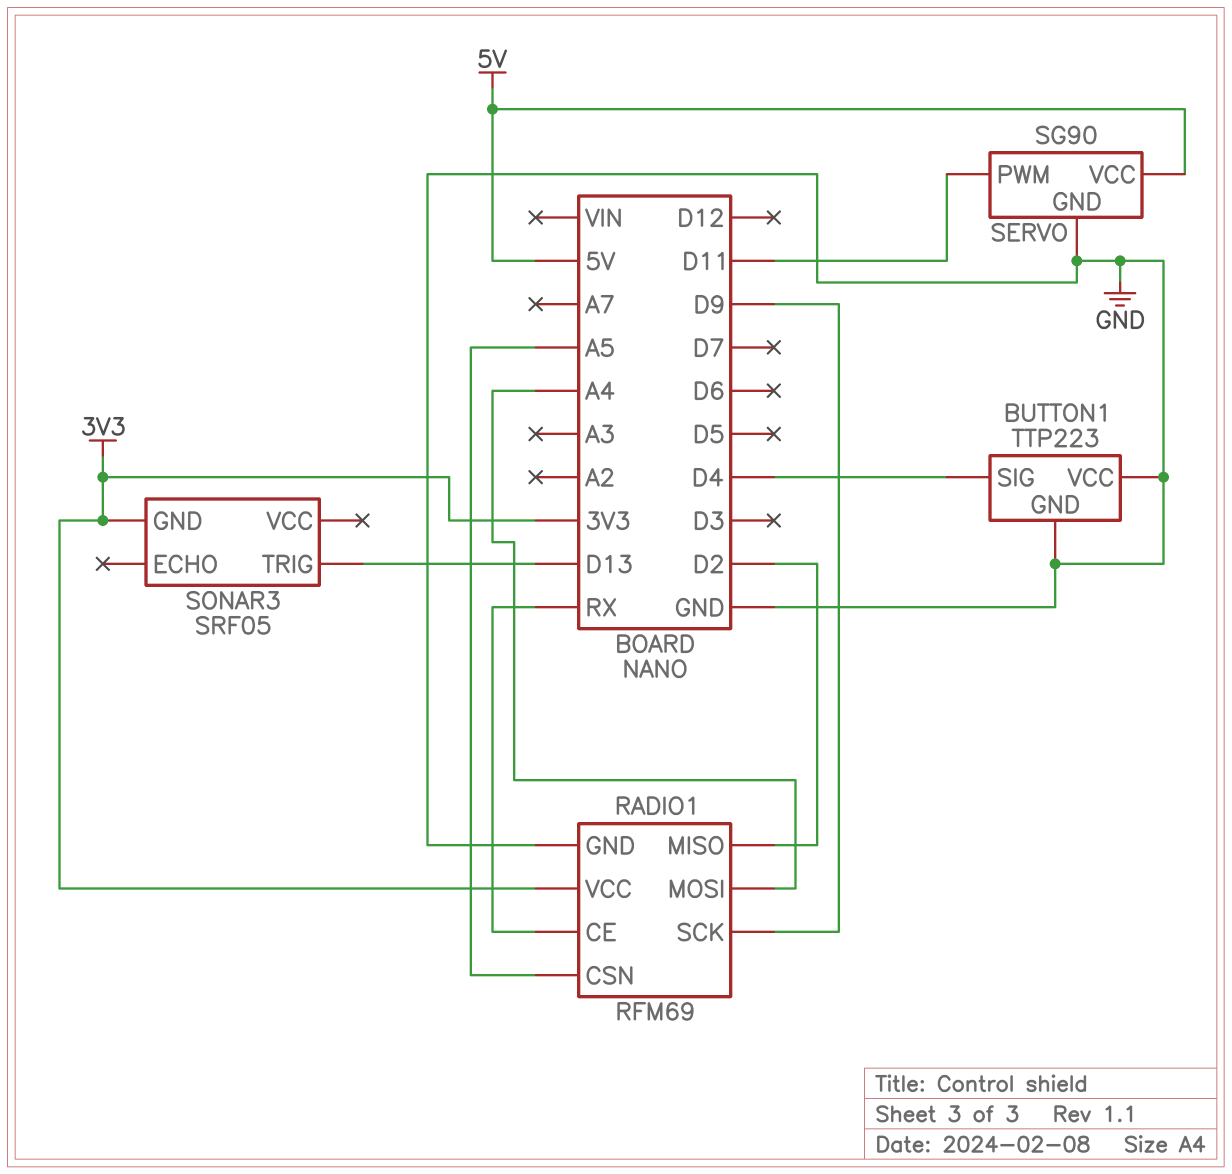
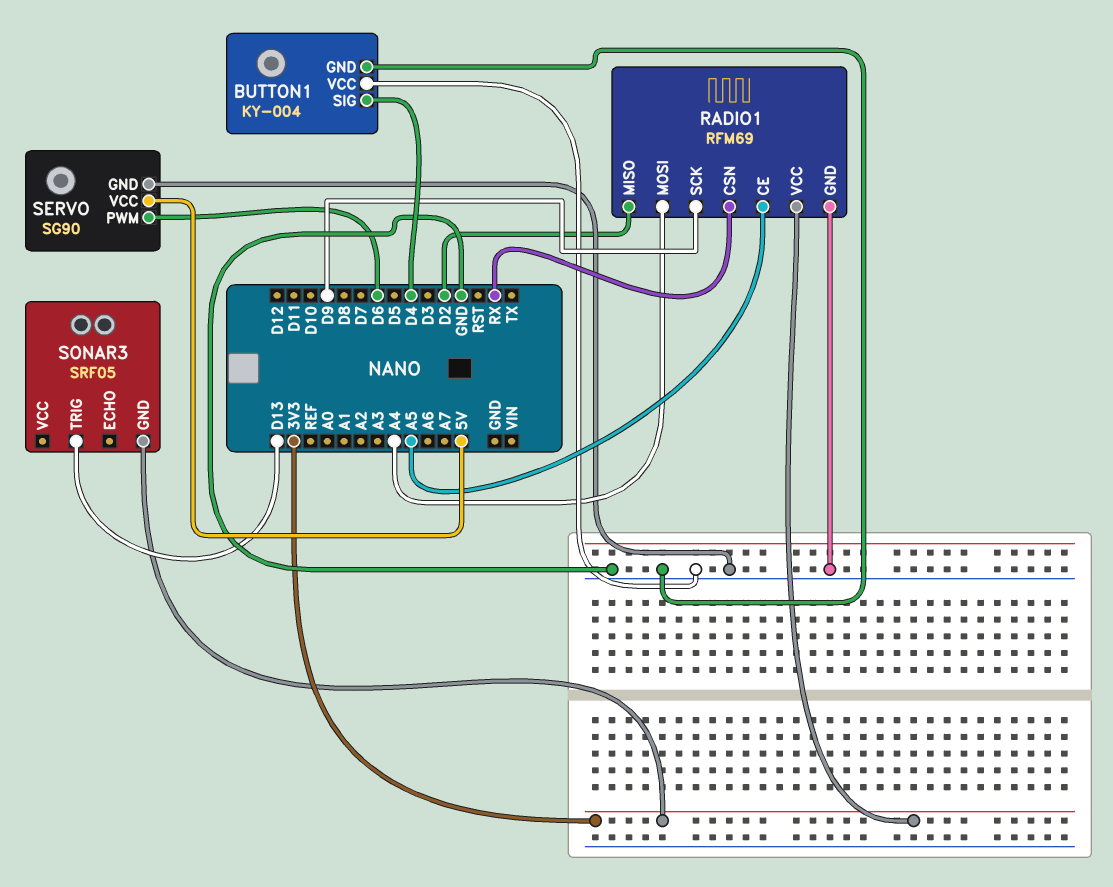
BUTTON1: TTP223 -> KY-004
RADIO1 pin CE: RX -> A5
RADIO1 pin CSN: A5 -> RX
SERVO pin PWM: D11 -> D6

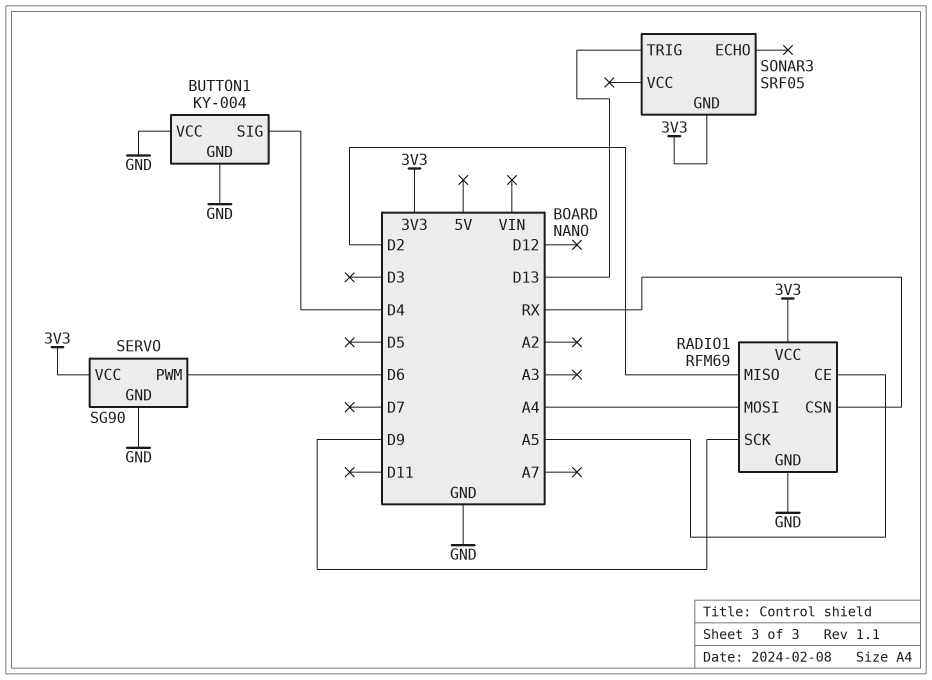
SERVO pin VCC: 5V -> 3V3

